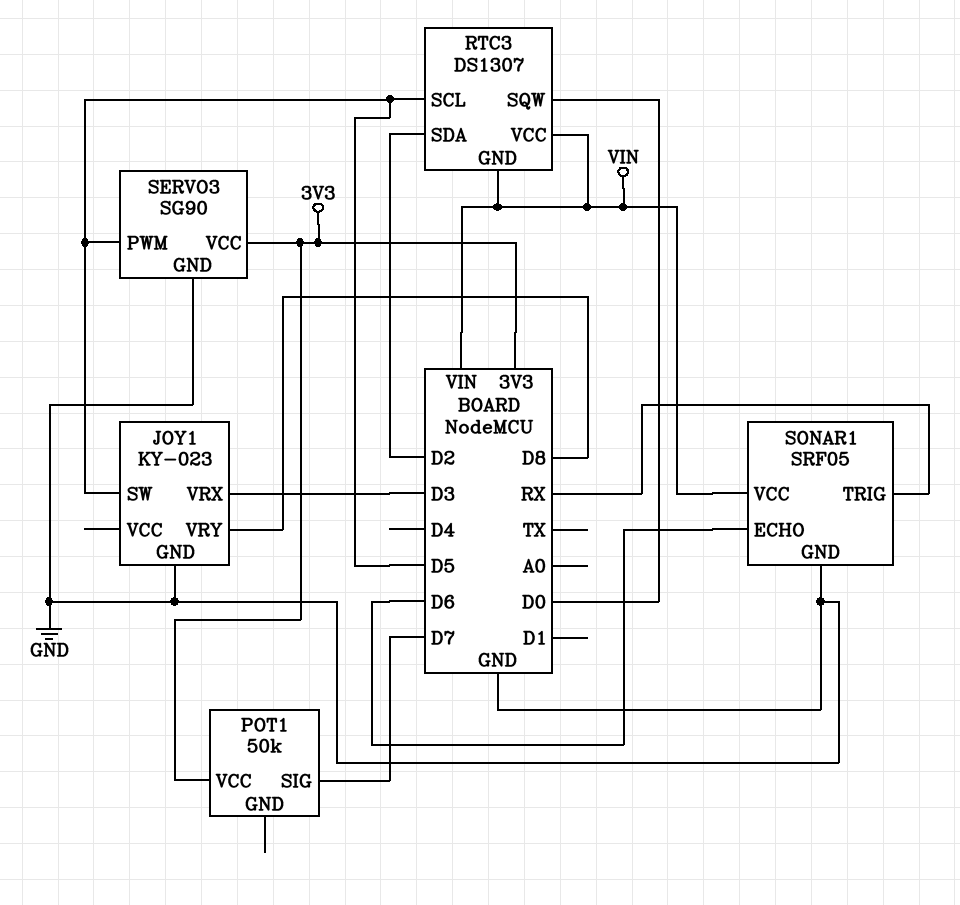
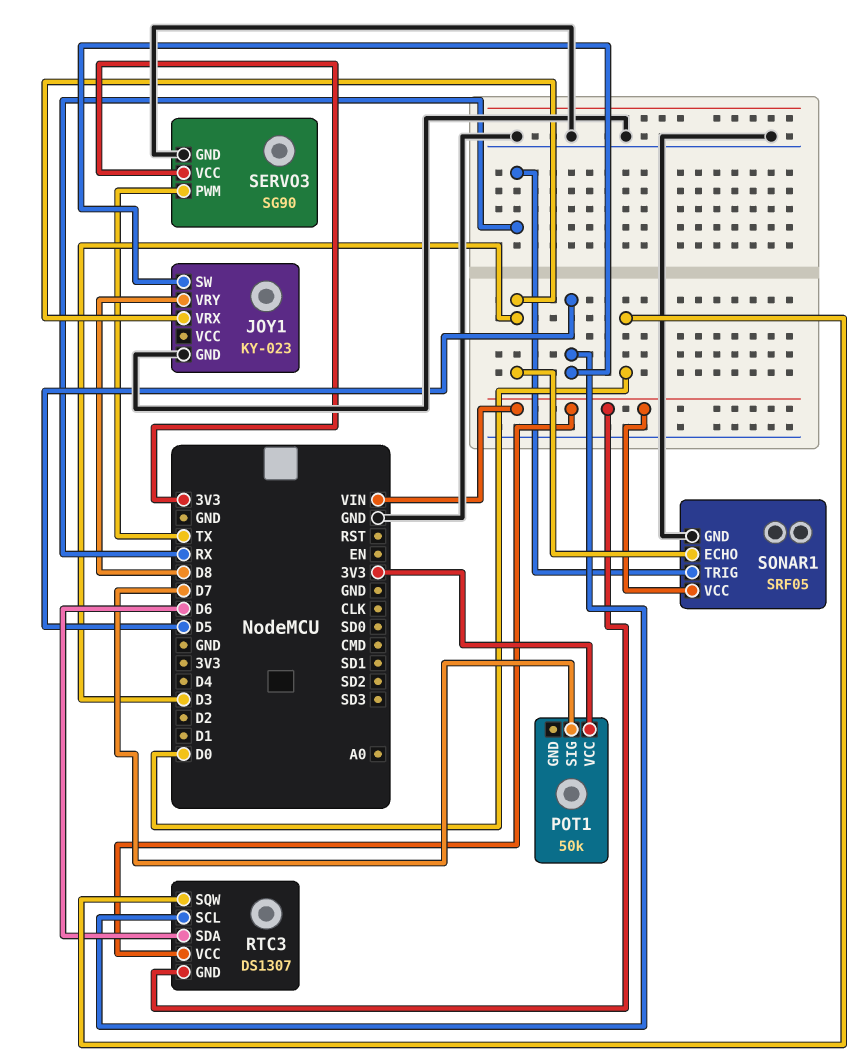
RTC3 pin SDA: D2 -> D6
SERVO3 pin PWM: D5 -> TX
SONAR1 pin ECHO: D6 -> D3

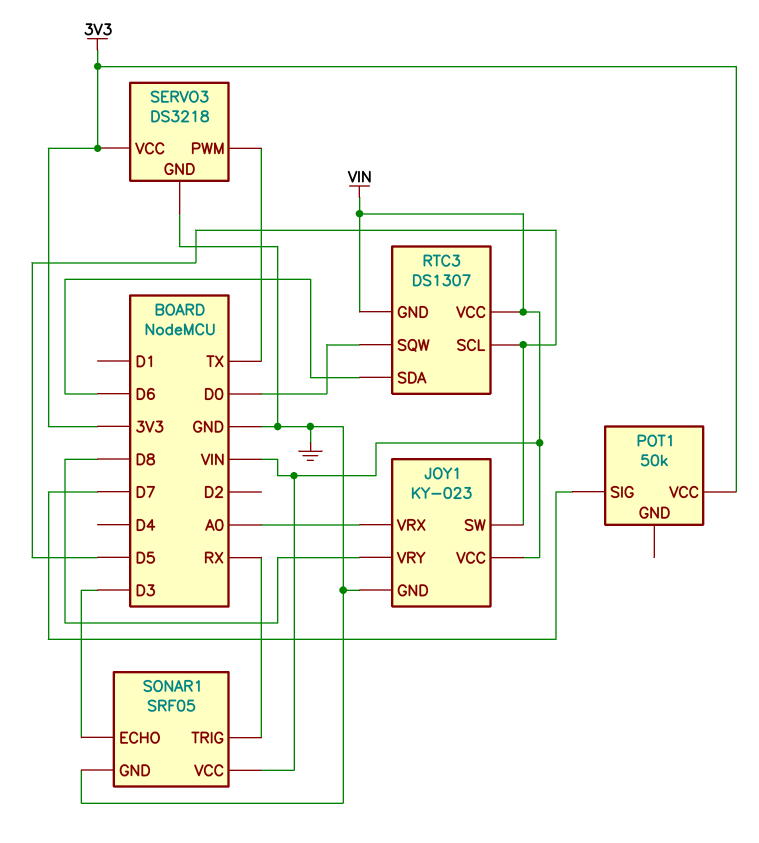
JOY1 pin VCC: none -> VIN
JOY1 pin VRX: D3 -> A0
SERVO3: SG90 -> DS3218

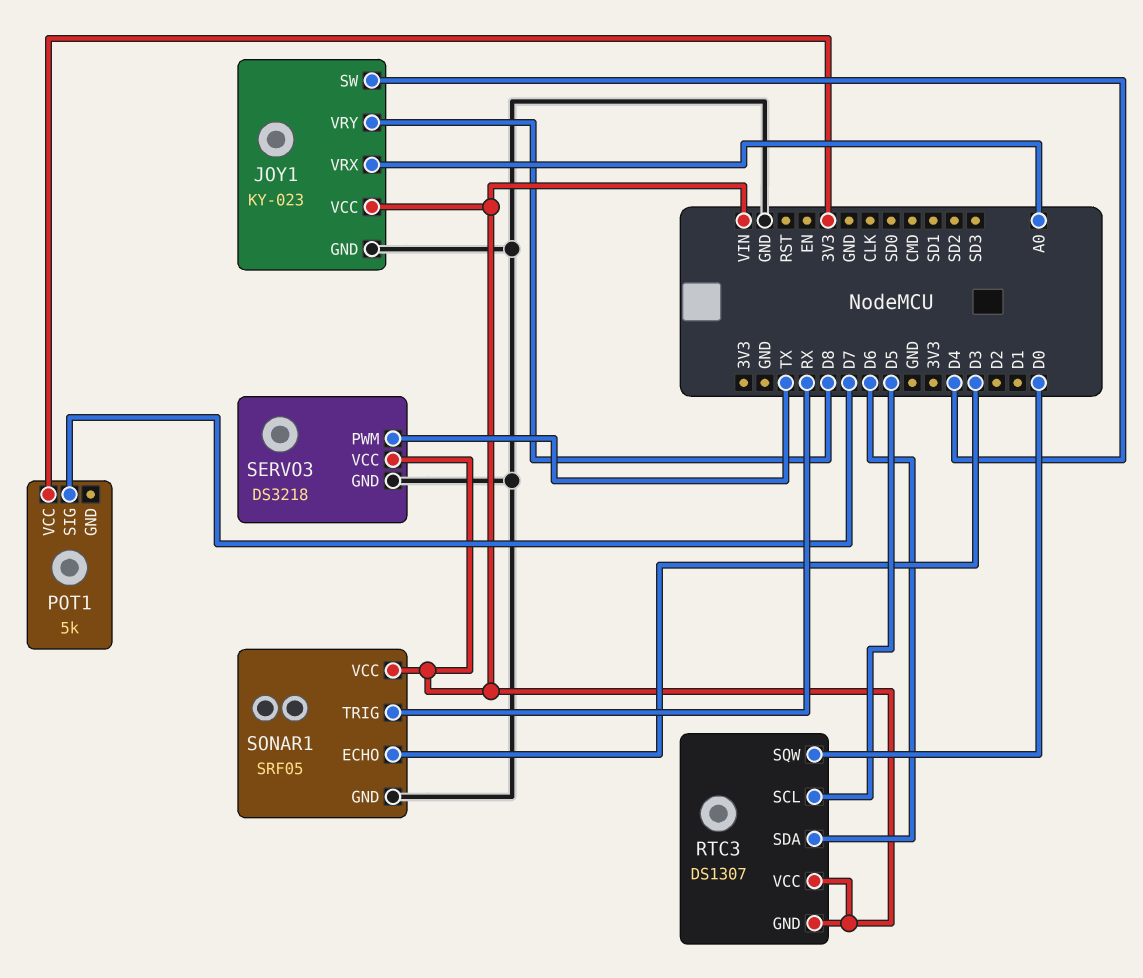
JOY1 pin SW: D5 -> D4
POT1: 50k -> 5k
SERVO3 pin VCC: 3V3 -> VIN

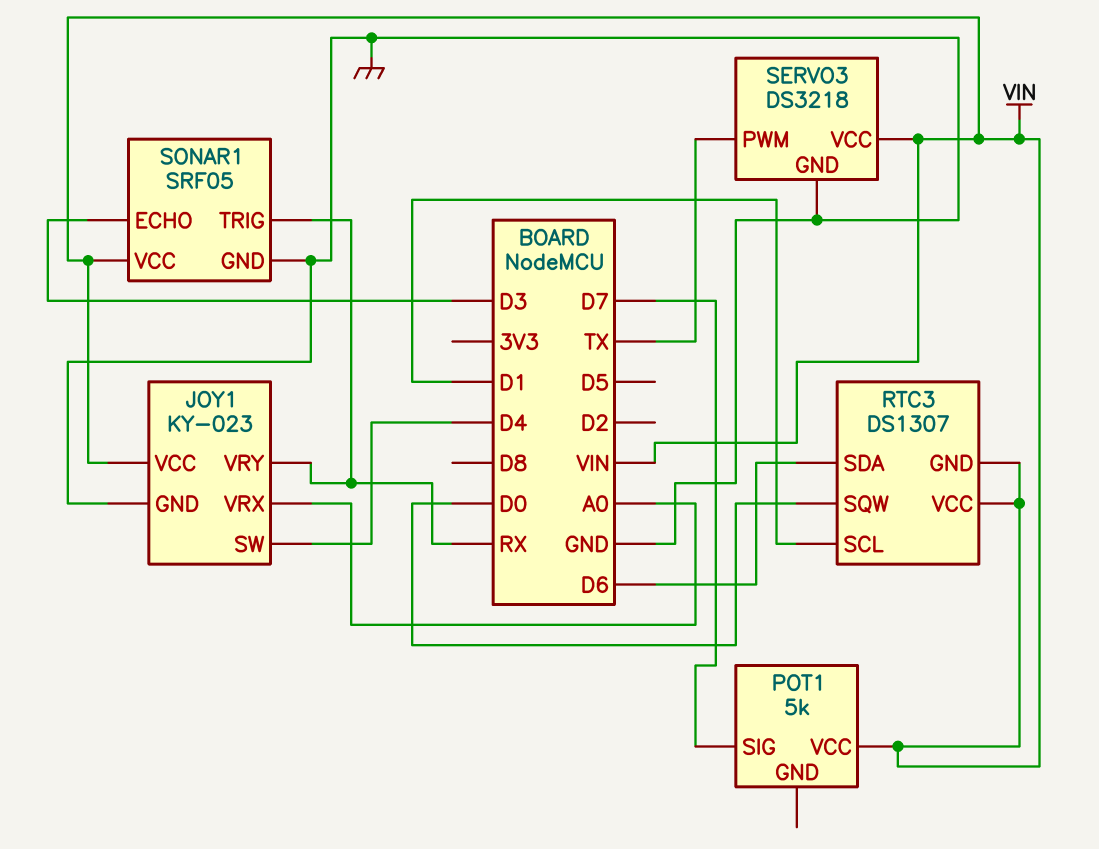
JOY1 pin VRY: D8 -> RX
POT1 pin VCC: 3V3 -> VIN
RTC3 pin SCL: D5 -> D1

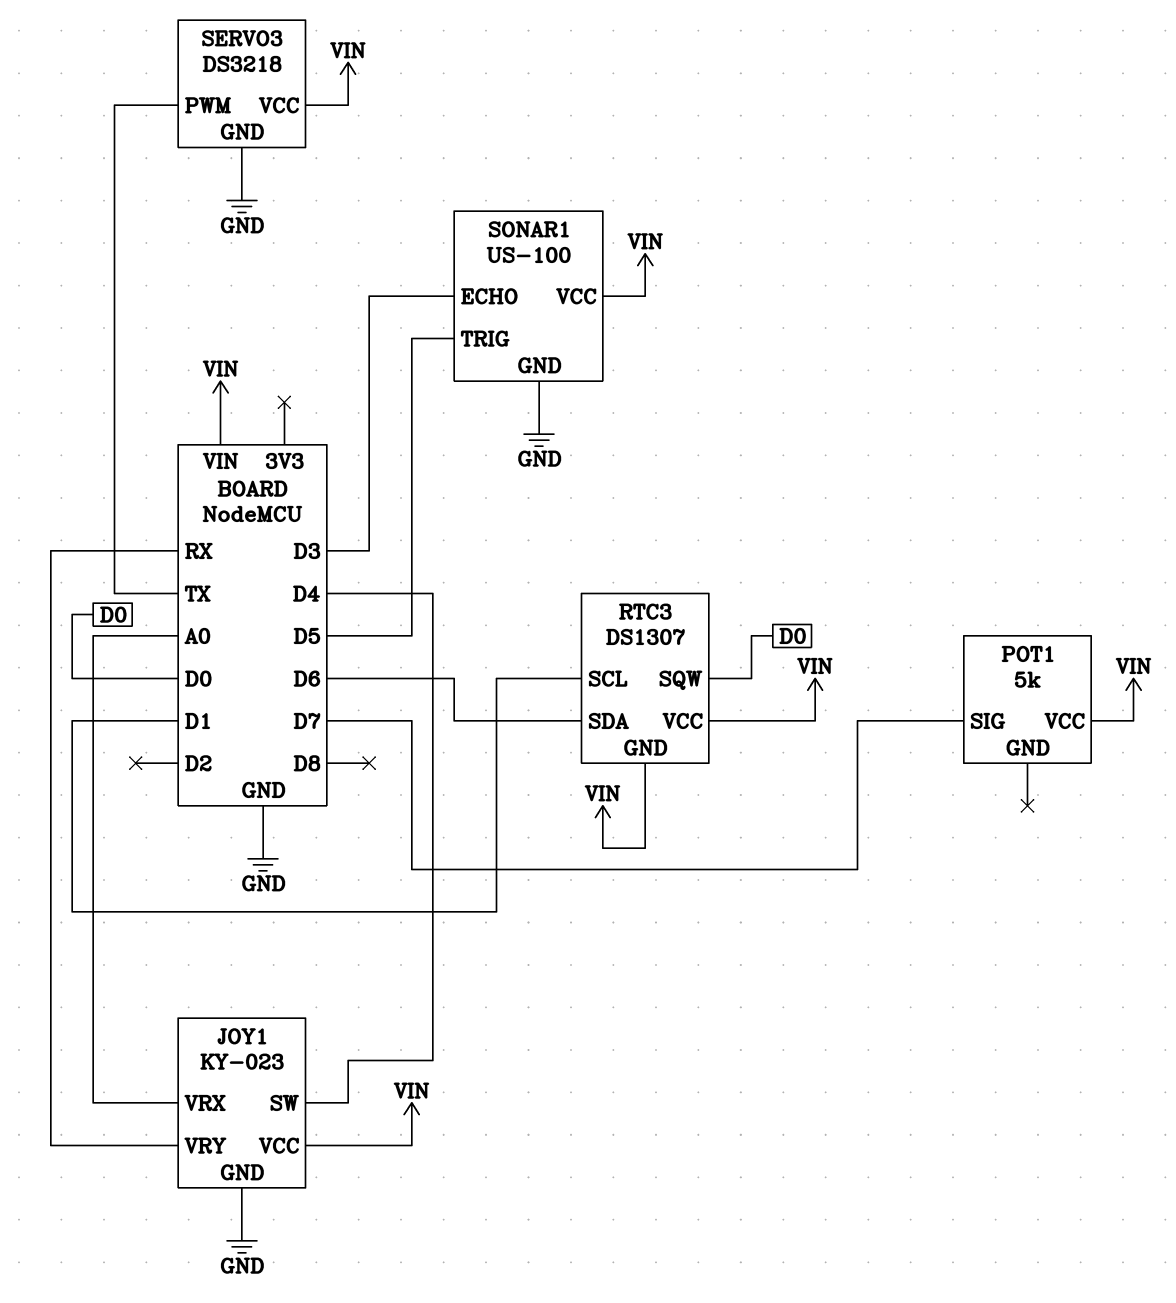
SONAR1: SRF05 -> US-100
SONAR1 pin TRIG: RX -> D5

